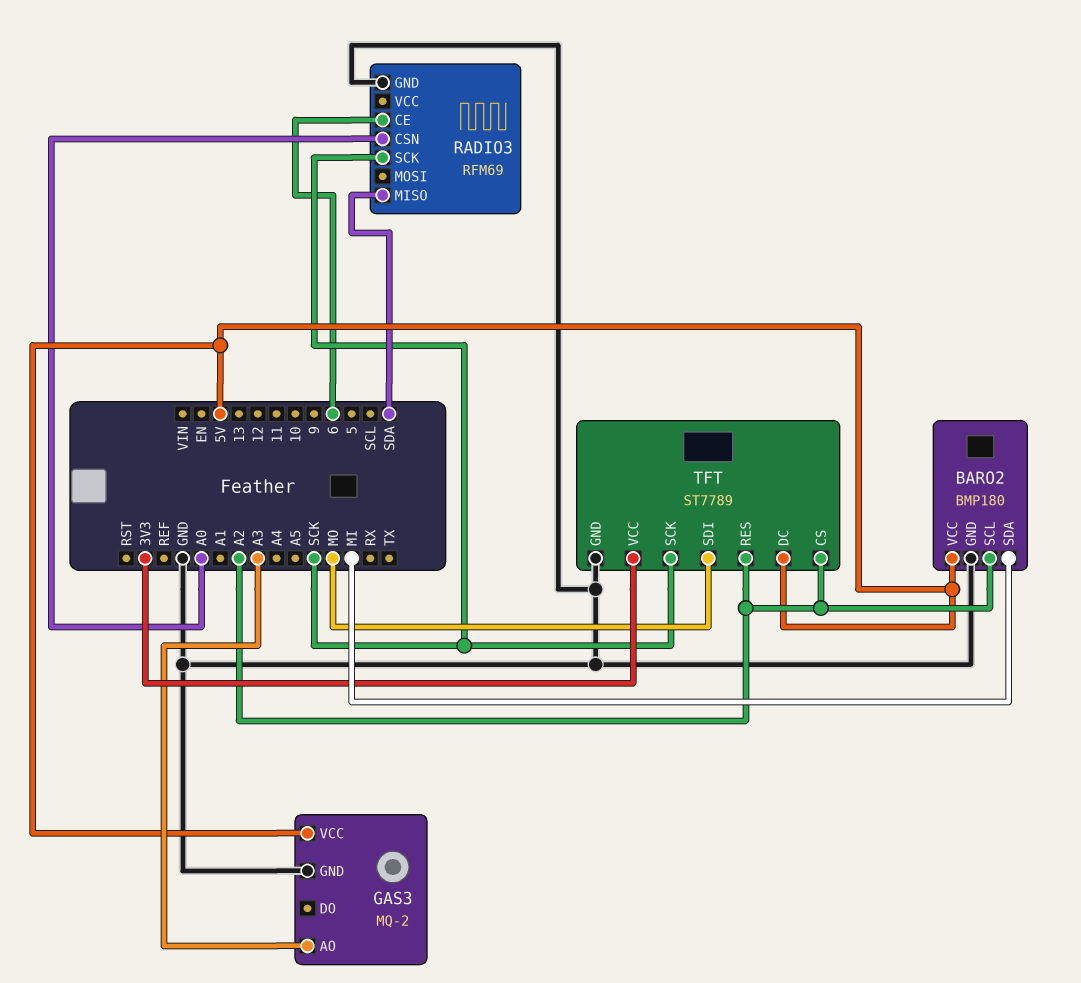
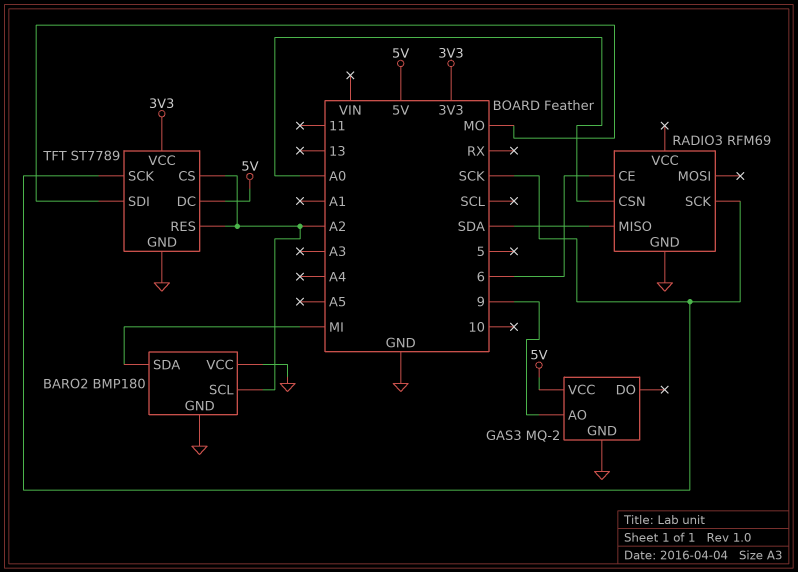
BARO2 pin VCC: 5V -> GND
GAS3 pin AO: A3 -> 9

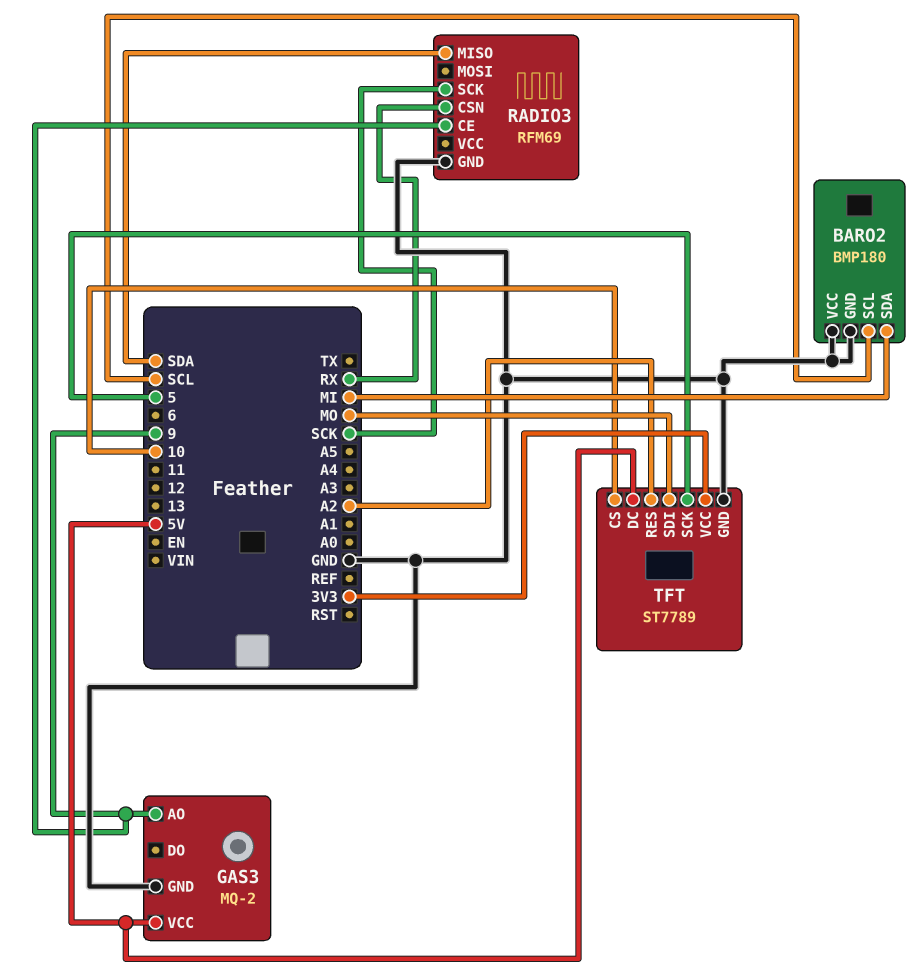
BARO2 pin SCL: A2 -> SCL
RADIO3 pin CE: 6 -> 9
RADIO3 pin CSN: A0 -> RX
TFT pin CS: A2 -> 10
TFT pin SCK: SCK -> 5

